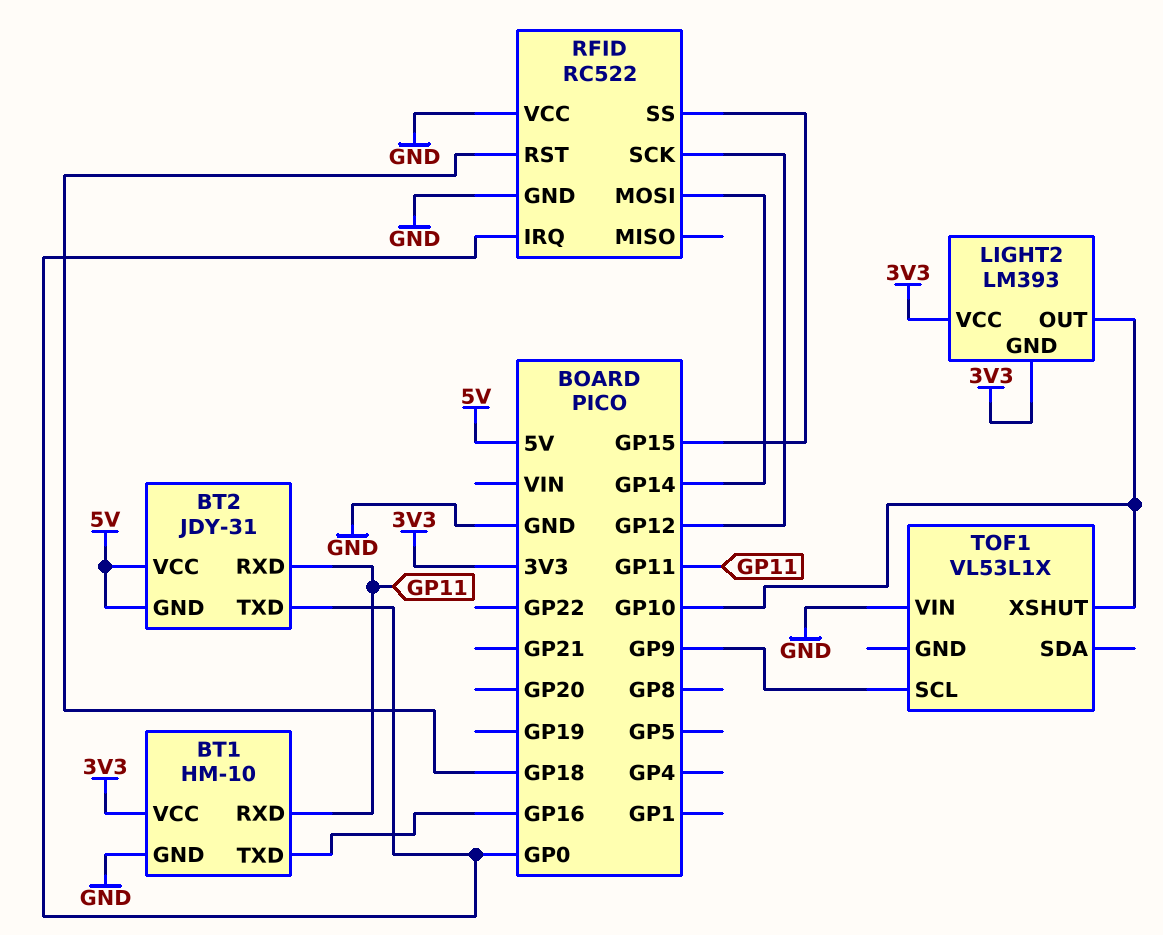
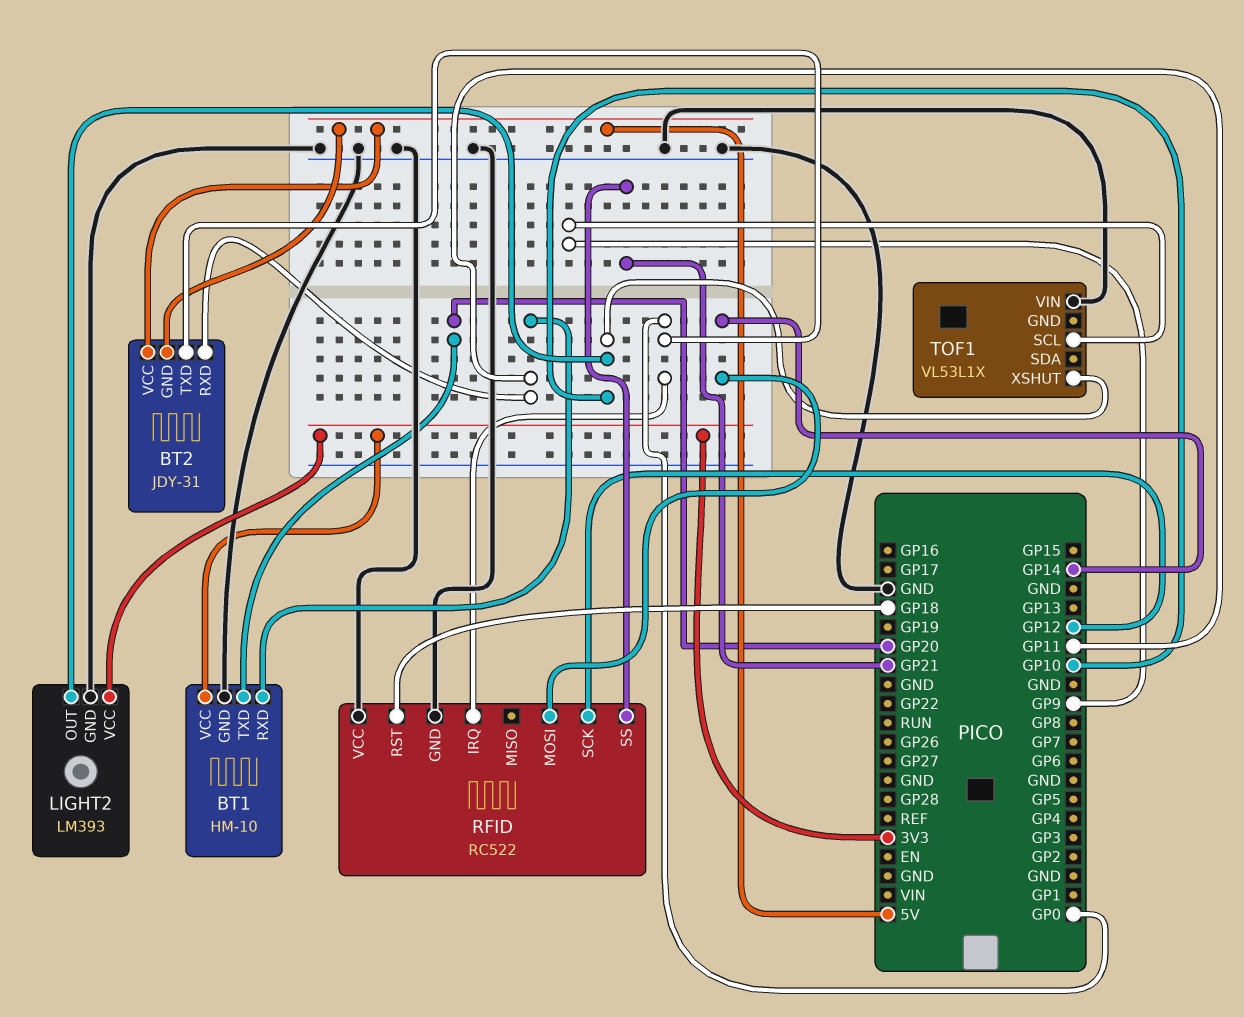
BT1 pin TXD: GP16 -> GP20
LIGHT2 pin GND: 3V3 -> GND
RFID pin SS: GP15 -> GP21

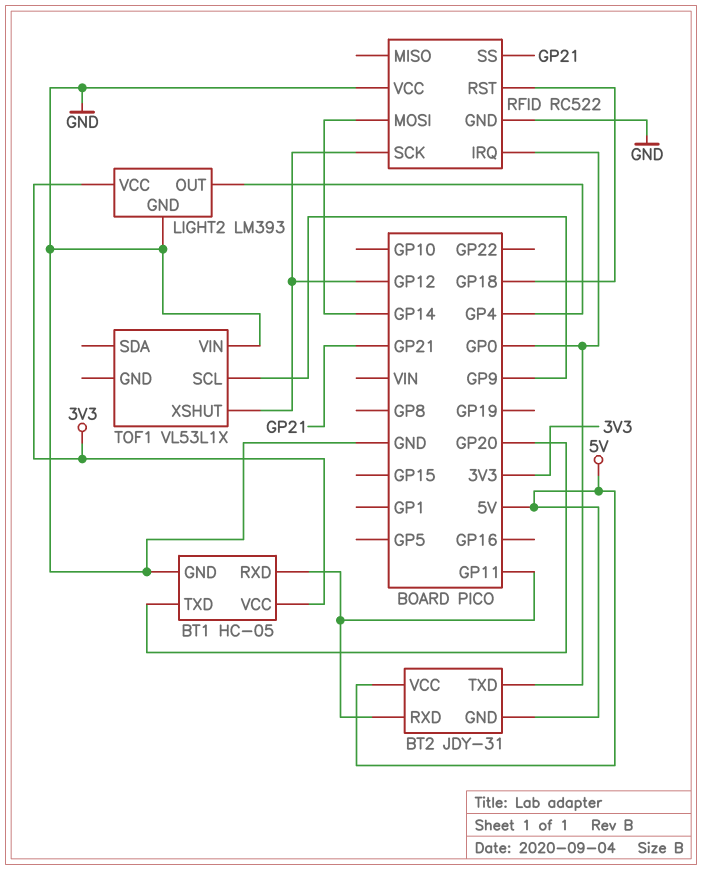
BT1: HM-10 -> HC-05
LIGHT2 pin OUT: GP10 -> GP4
TOF1 pin XSHUT: GP10 -> GP12

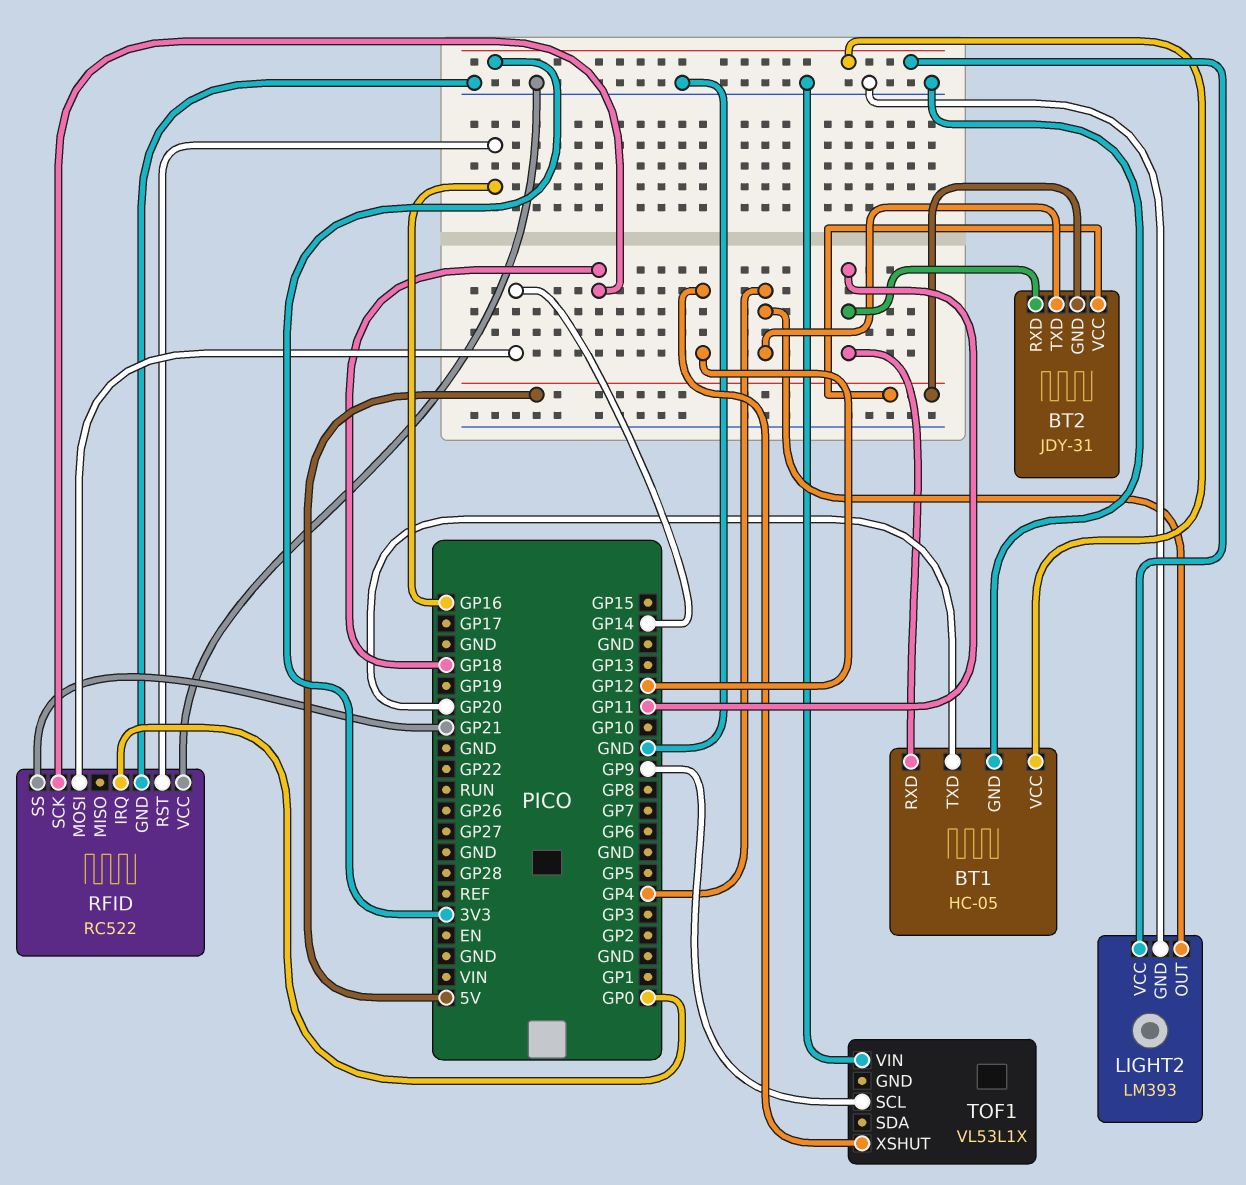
BT2 pin TXD: GP0 -> GP4
RFID pin RST: GP18 -> GP16
RFID pin SCK: GP12 -> GP18

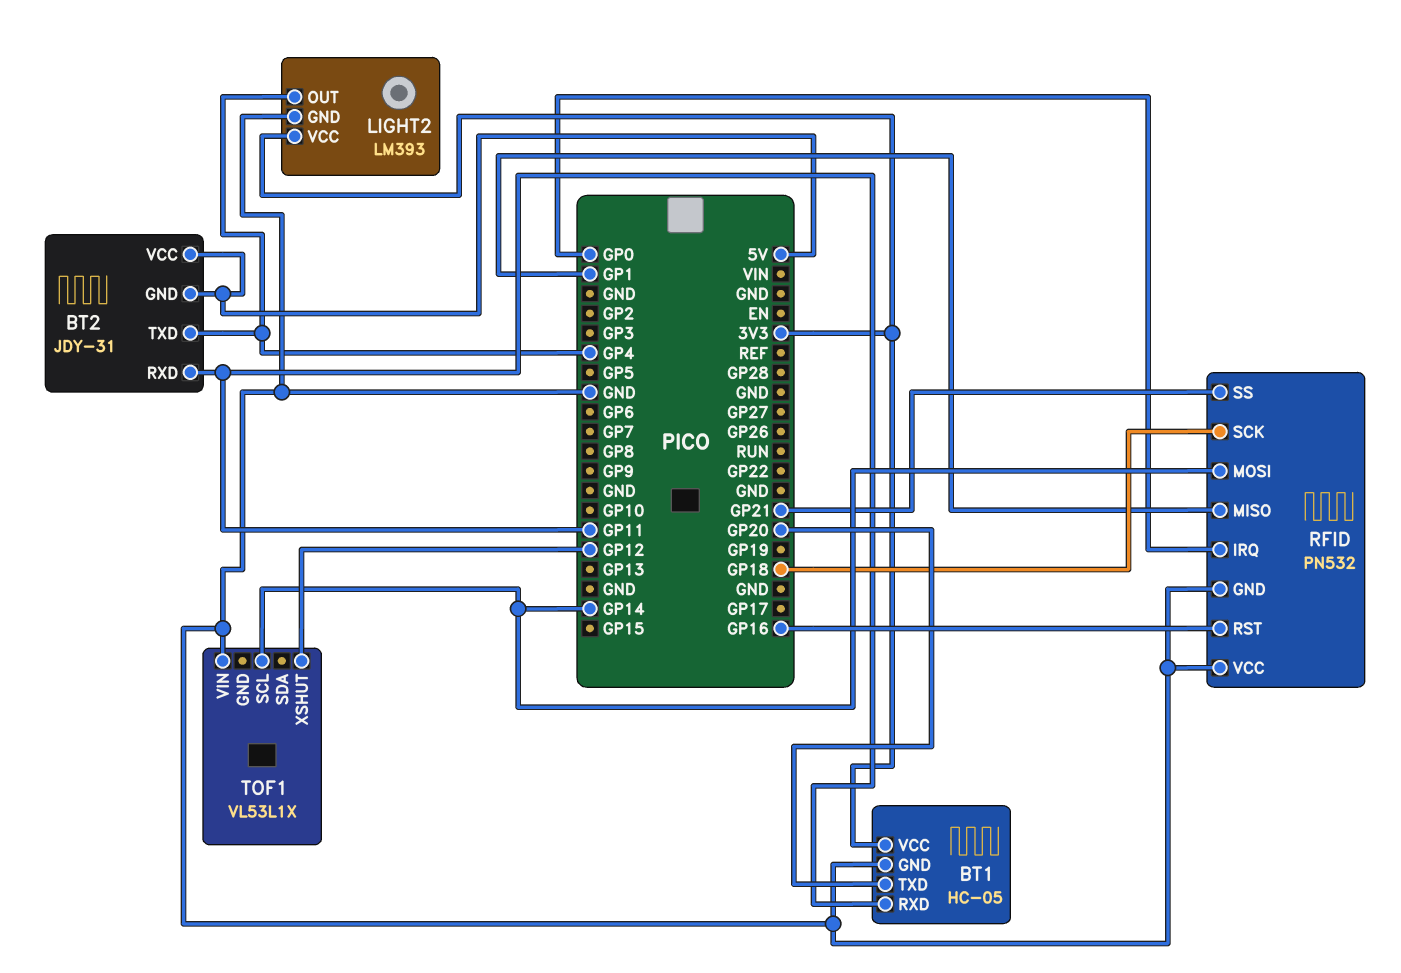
RFID: RC522 -> PN532
RFID pin MISO: none -> GP1
TOF1 pin SCL: GP9 -> GP14

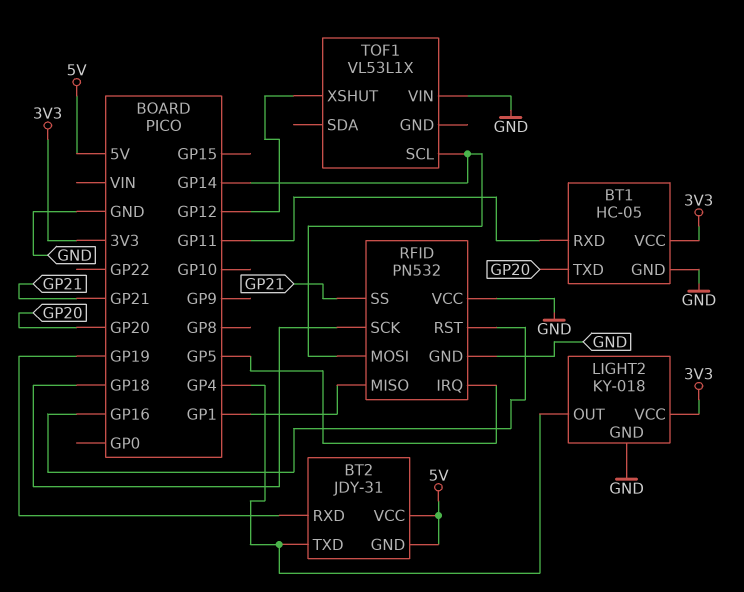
BT2 pin RXD: GP11 -> GP19
LIGHT2: LM393 -> KY-018
RFID pin IRQ: GP0 -> GP5

